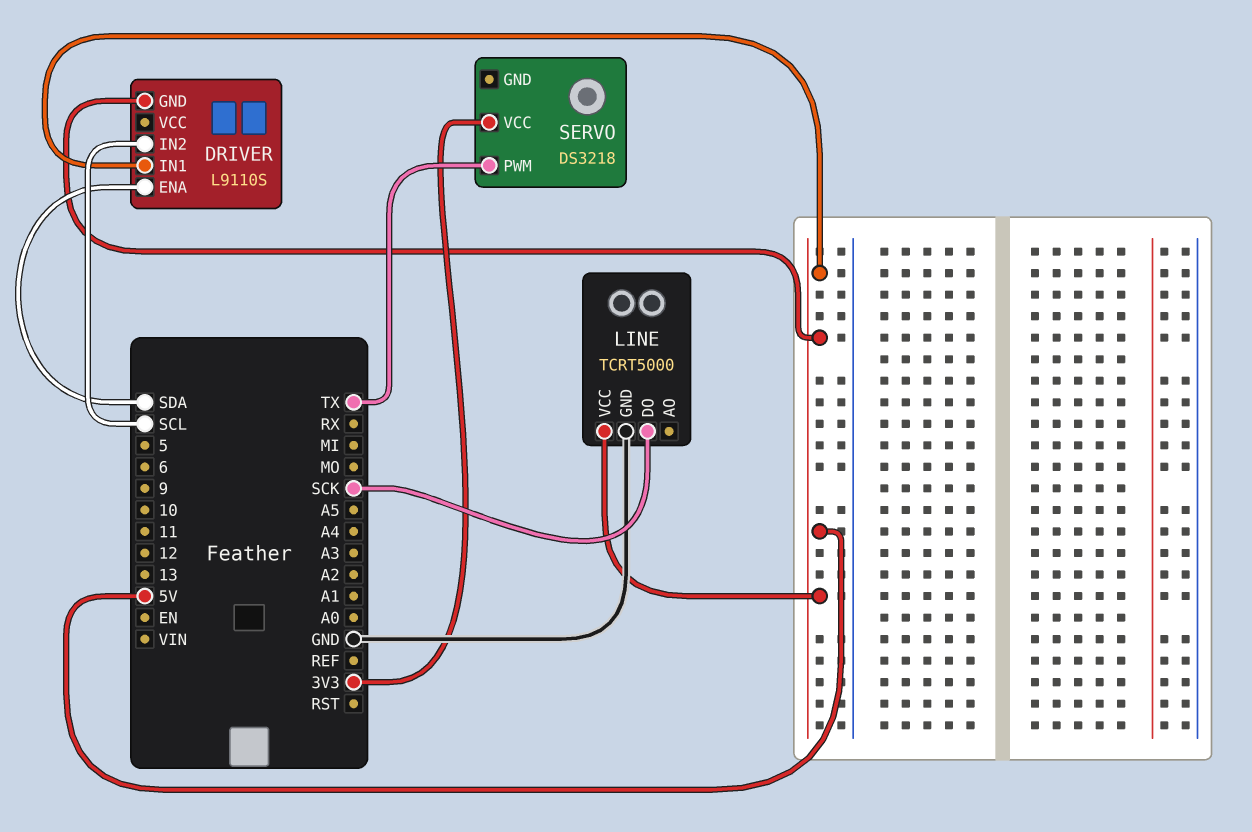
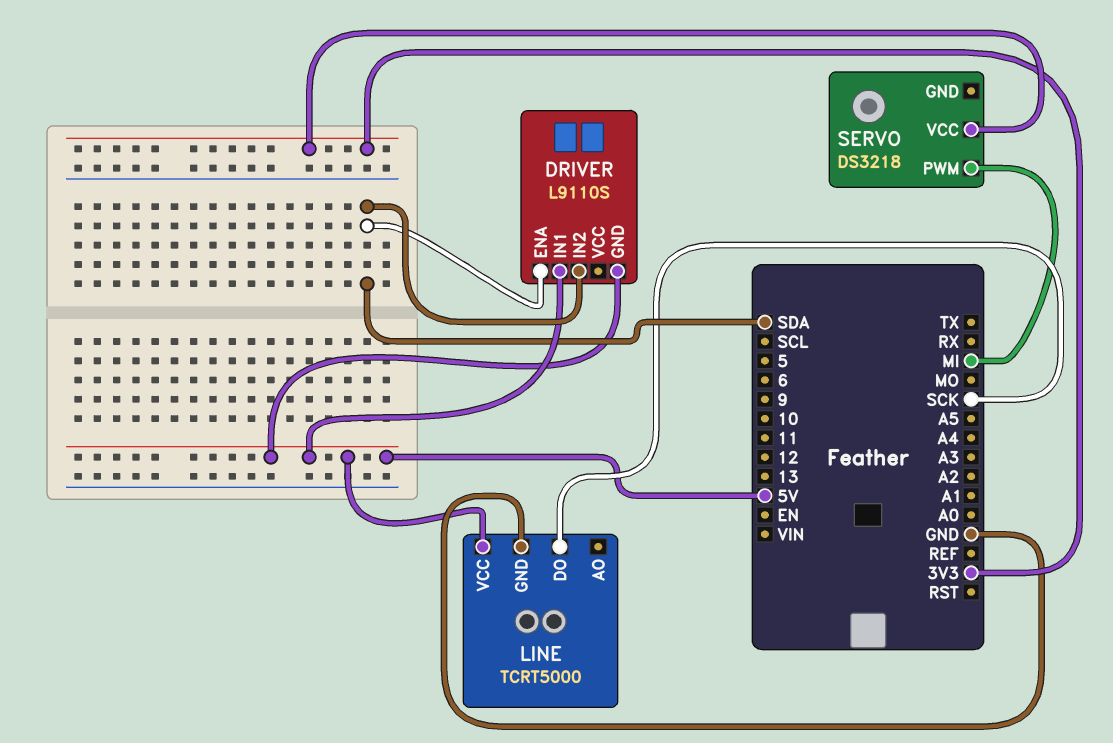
DRIVER pin IN2: SCL -> SDA
SERVO pin PWM: TX -> MI

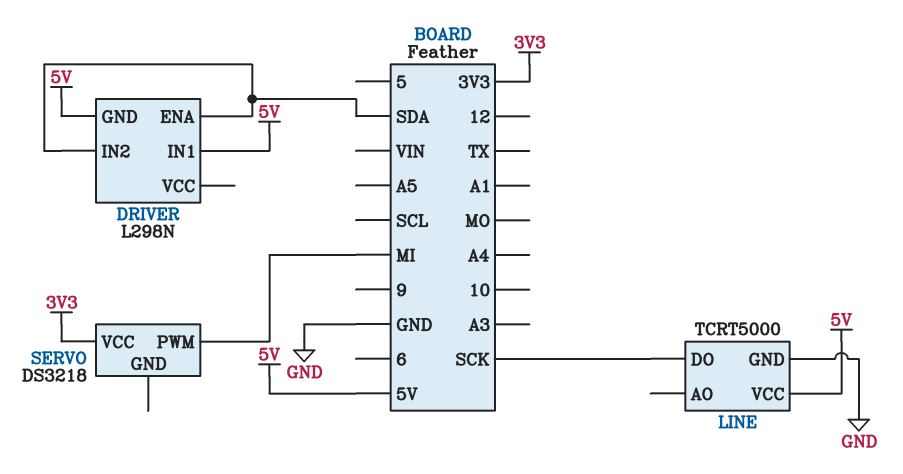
DRIVER: L9110S -> L298N

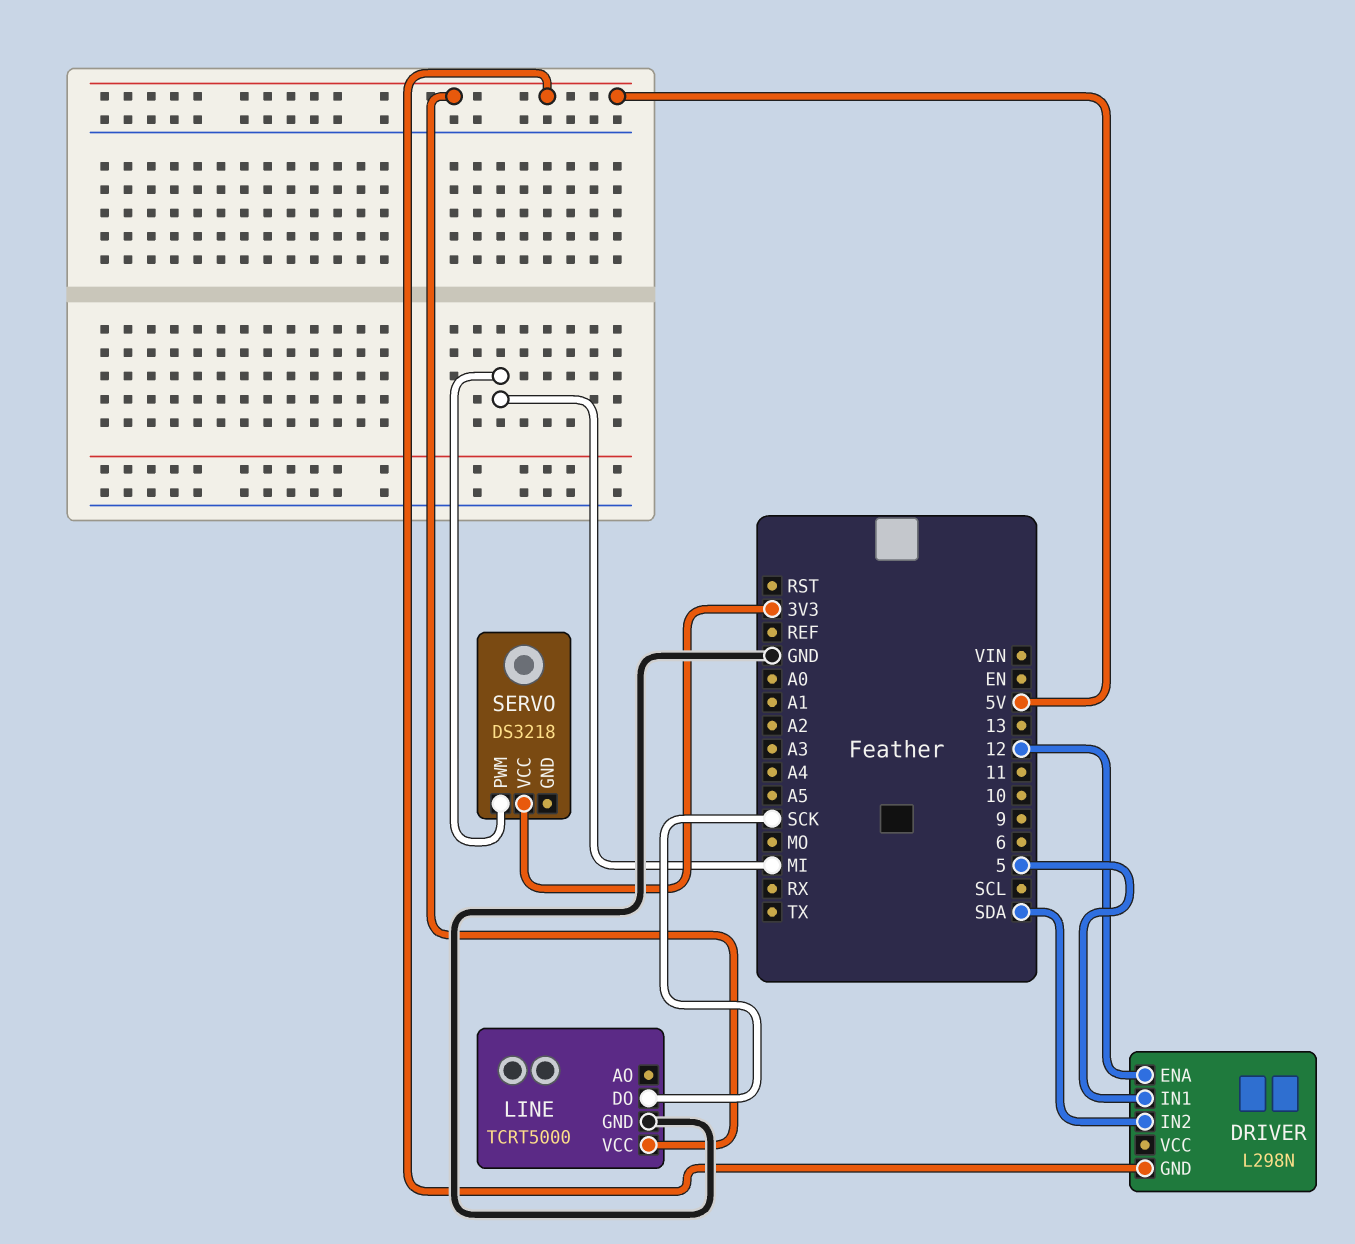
DRIVER pin ENA: SDA -> 12
DRIVER pin IN1: 5V -> 5

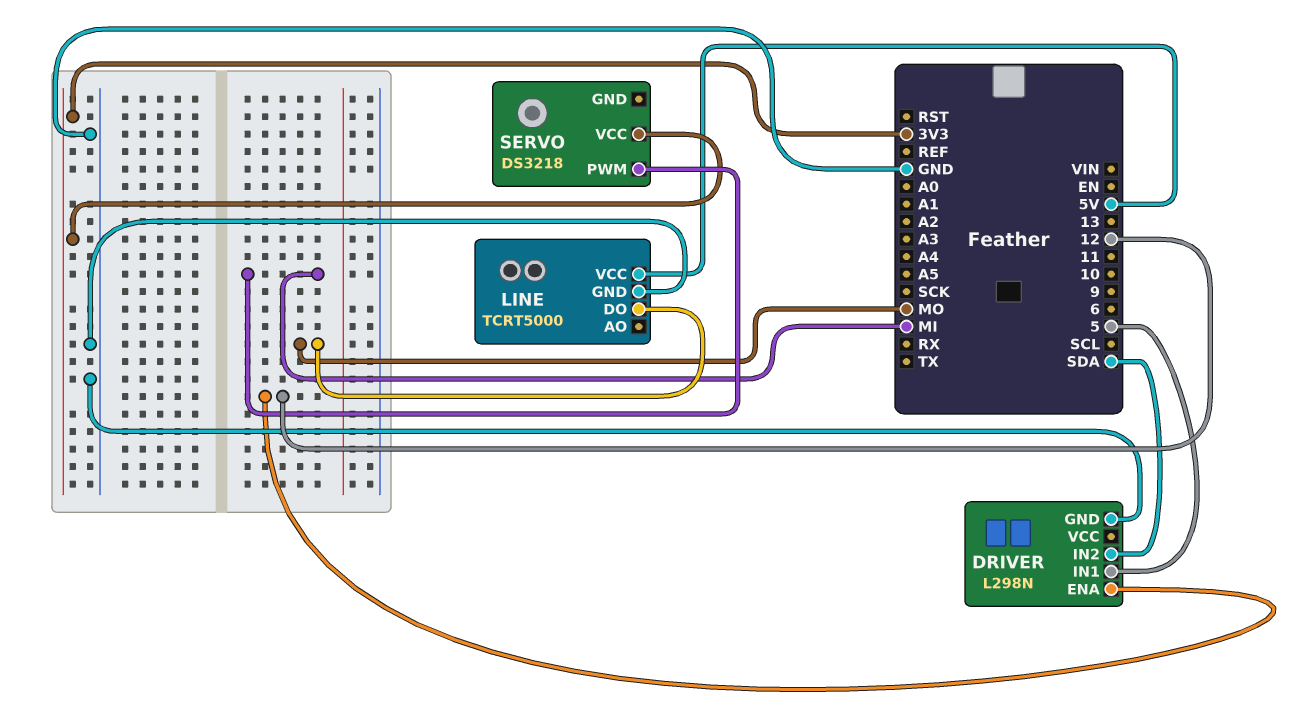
DRIVER pin GND: 5V -> GND
LINE pin DO: SCK -> MO

